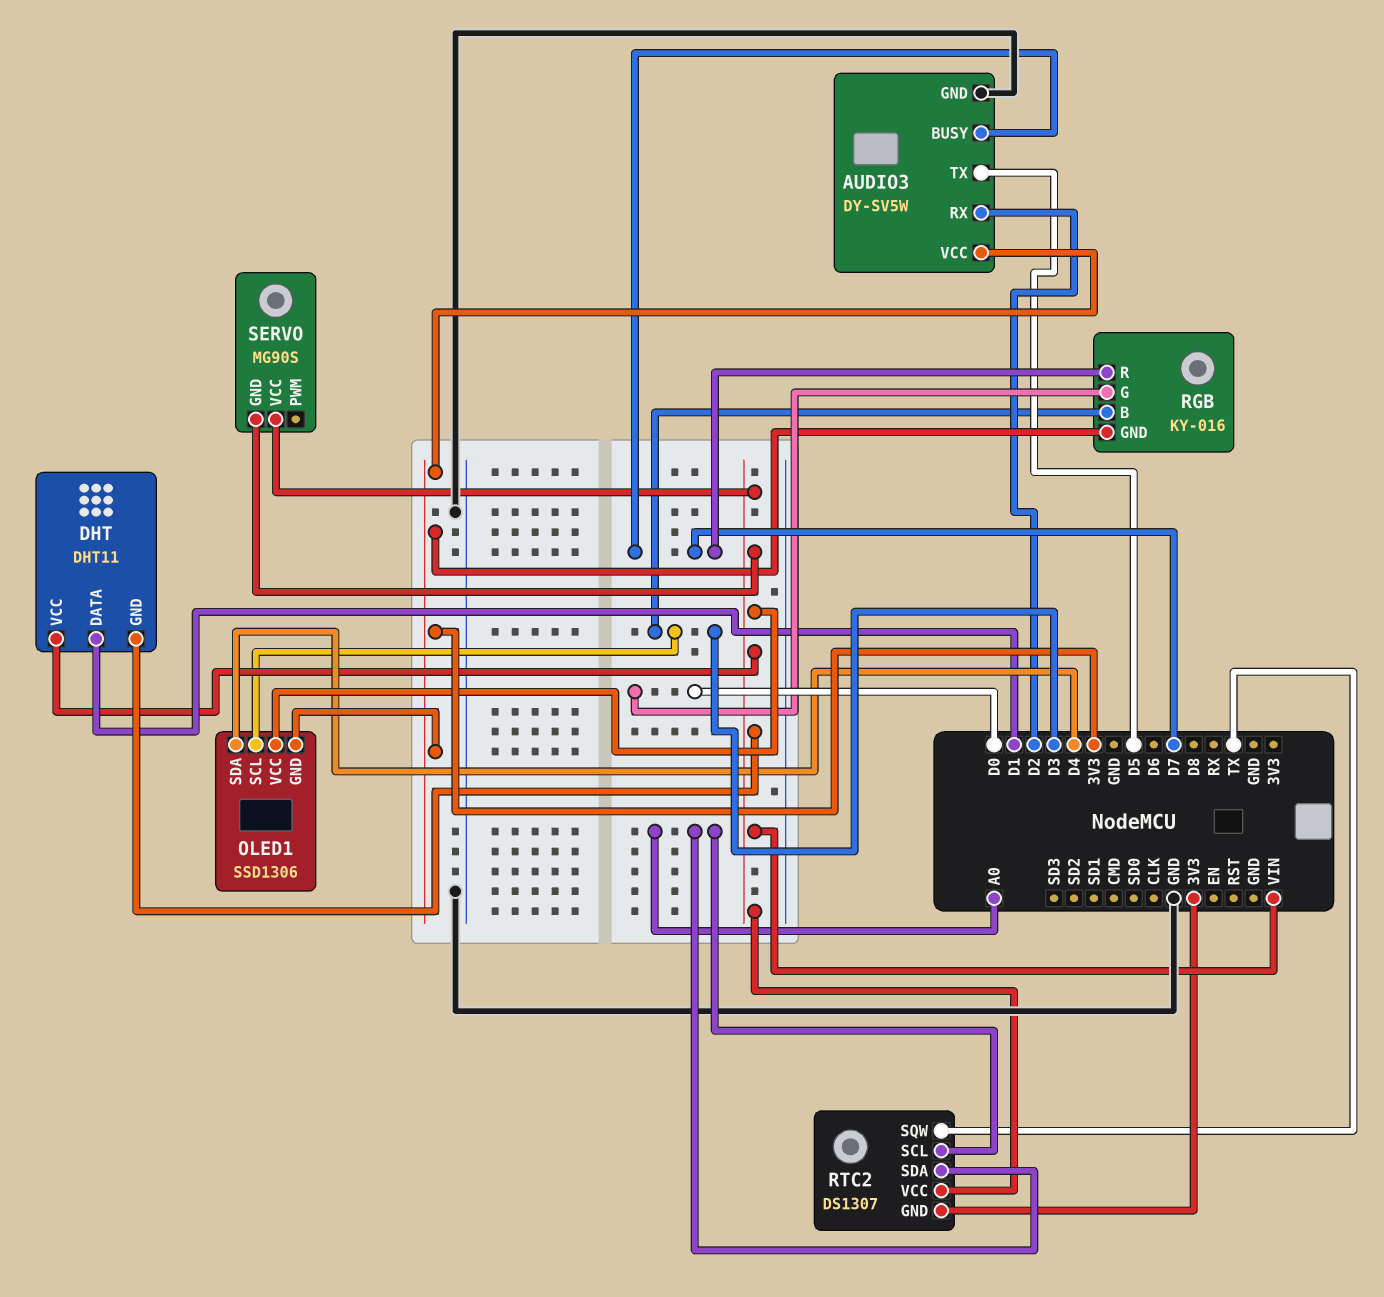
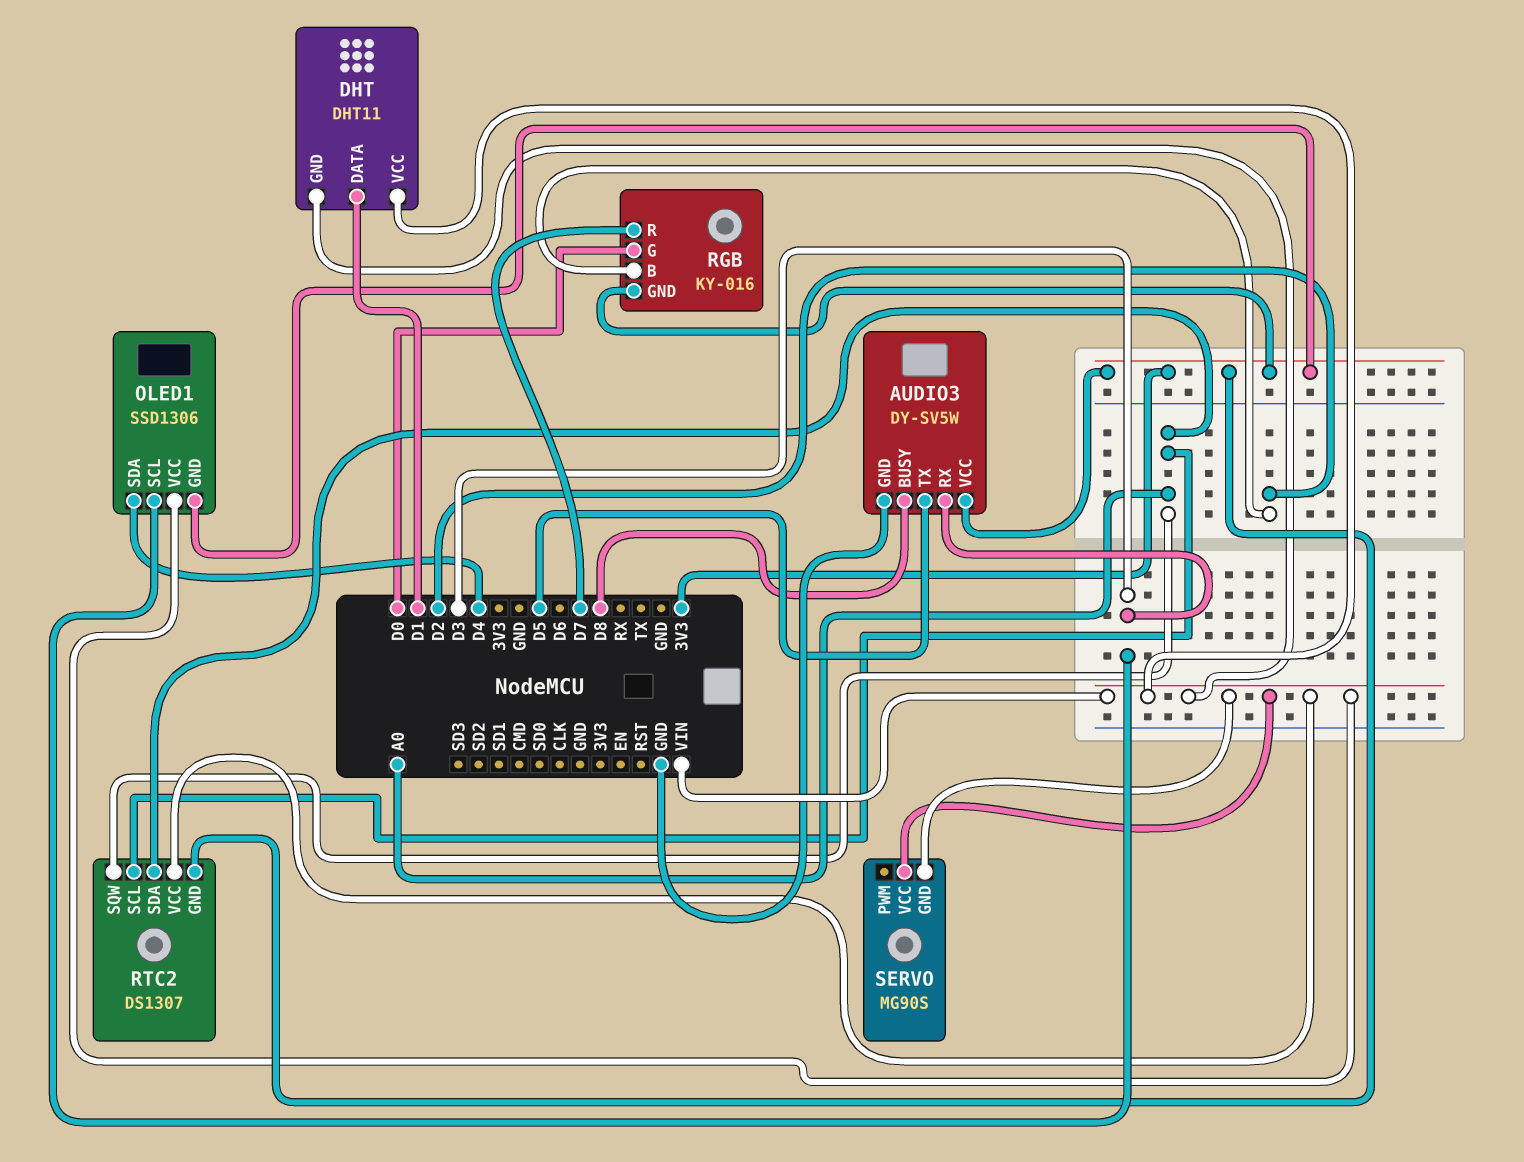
AUDIO3 pin BUSY: D7 -> D8
AUDIO3 pin RX: D2 -> D3
RGB pin B: D3 -> D2
RTC2 pin SQW: TX -> A0

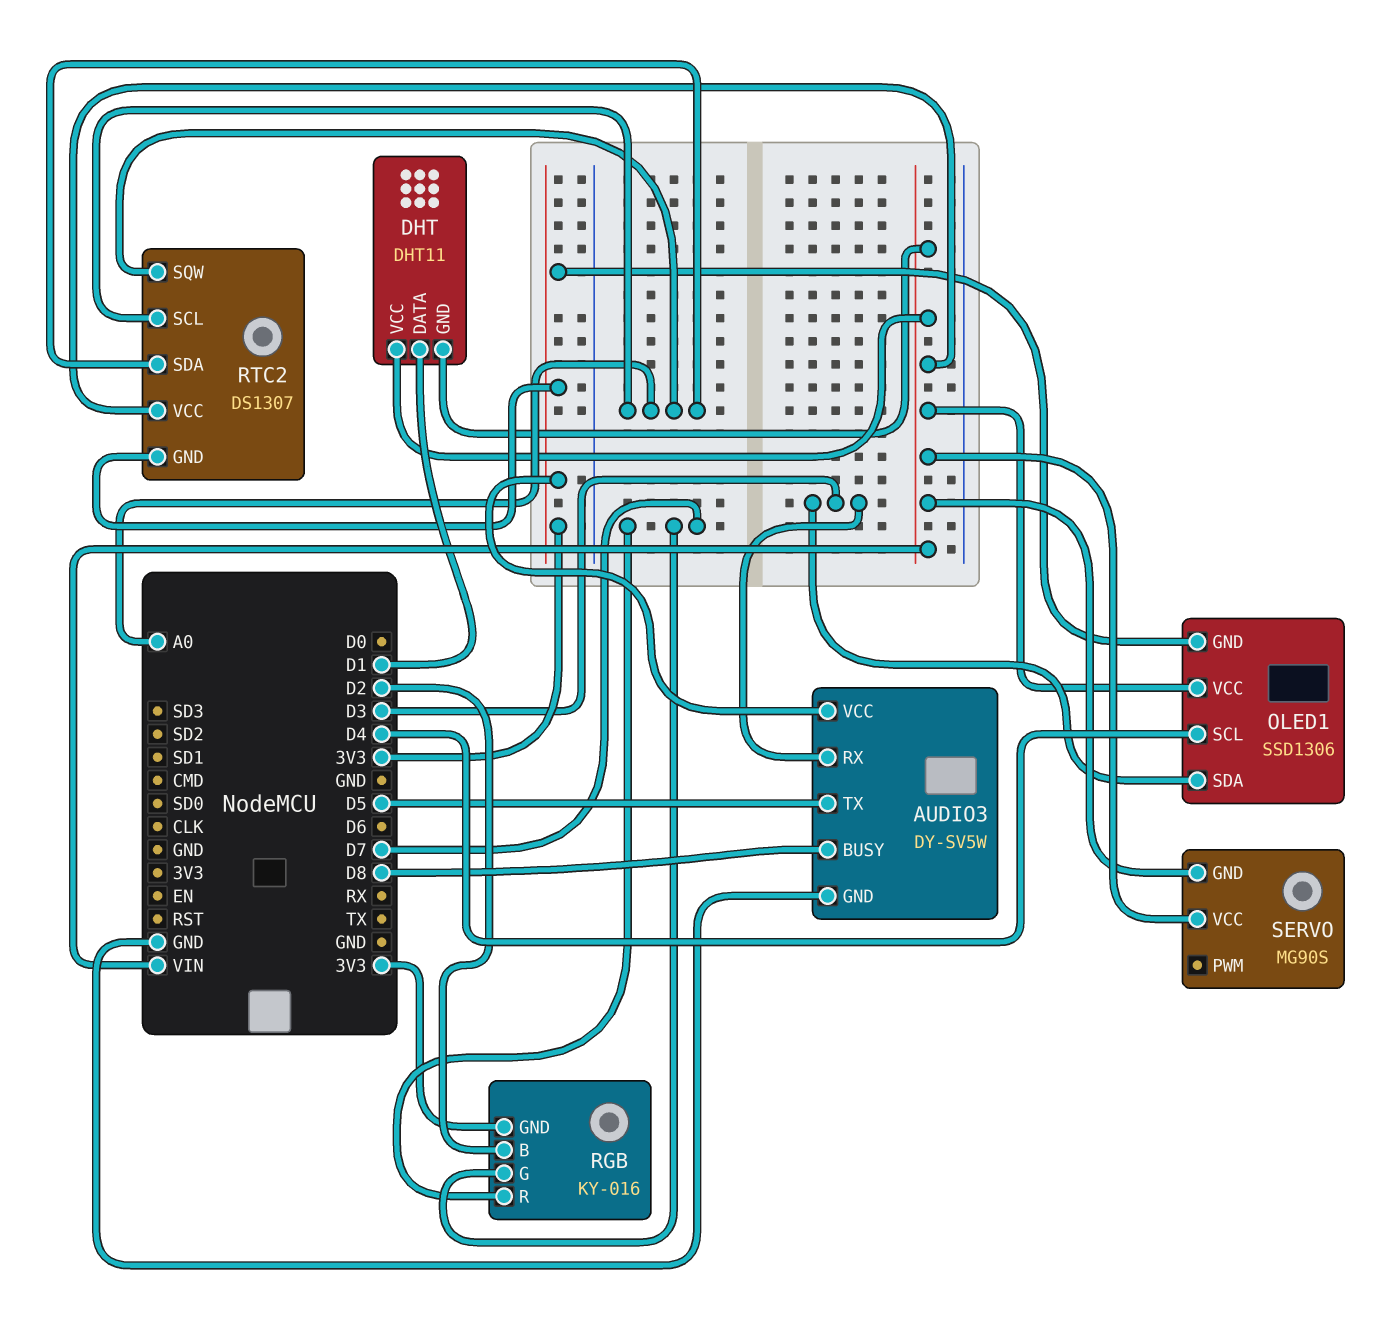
OLED1 pin SCL: D3 -> D4
OLED1 pin SDA: D4 -> D3
RGB pin G: D0 -> D7

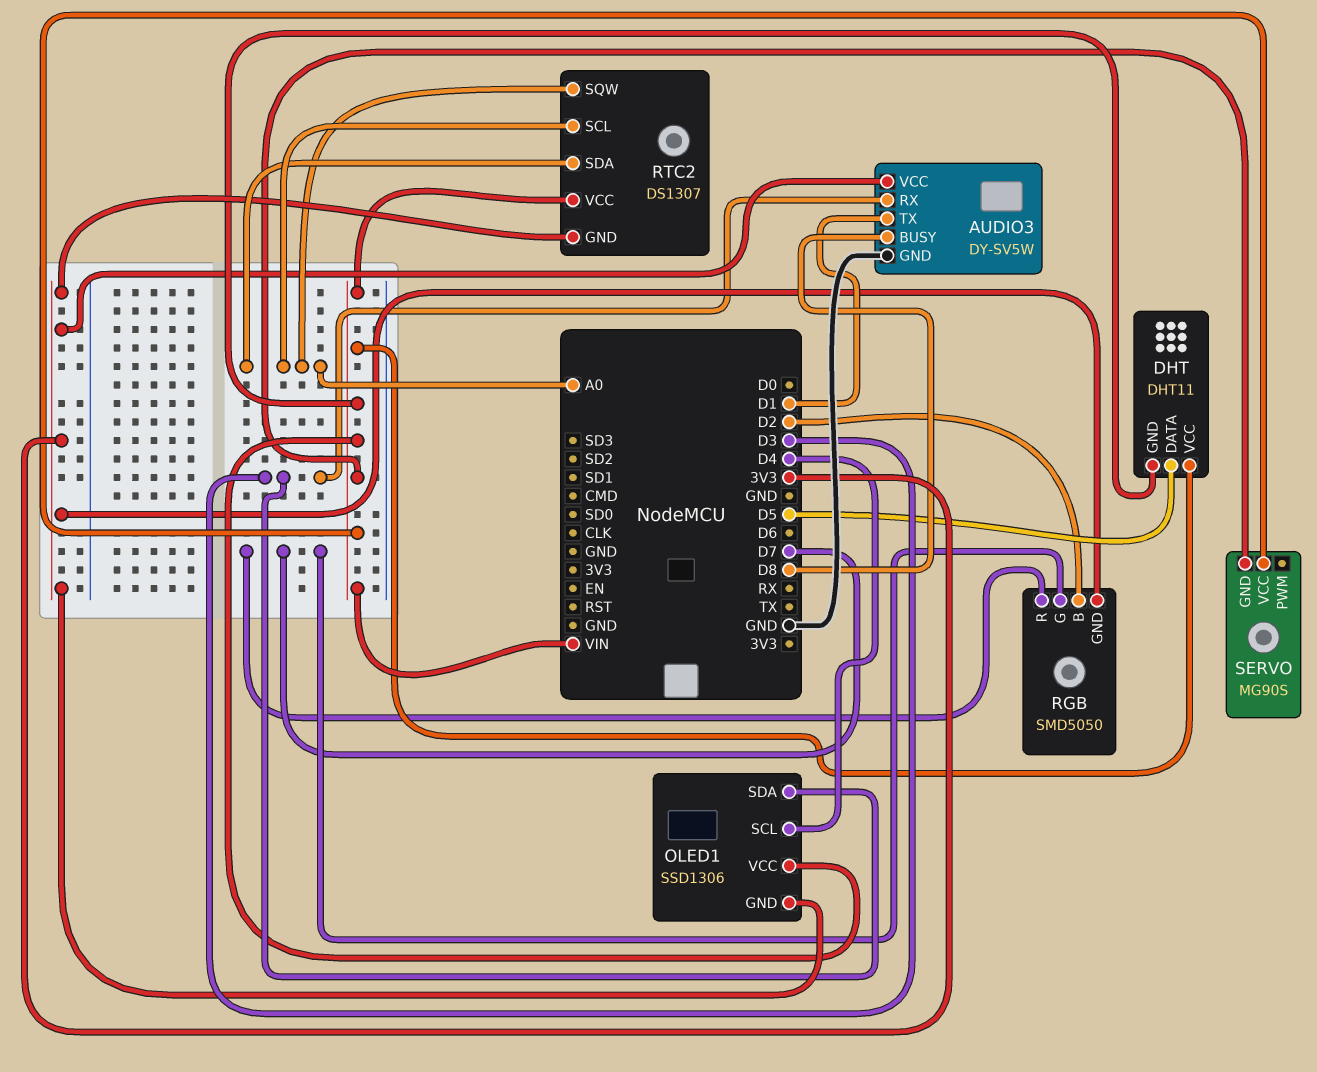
AUDIO3 pin TX: D5 -> D1
DHT pin DATA: D1 -> D5
RGB: KY-016 -> SMD5050

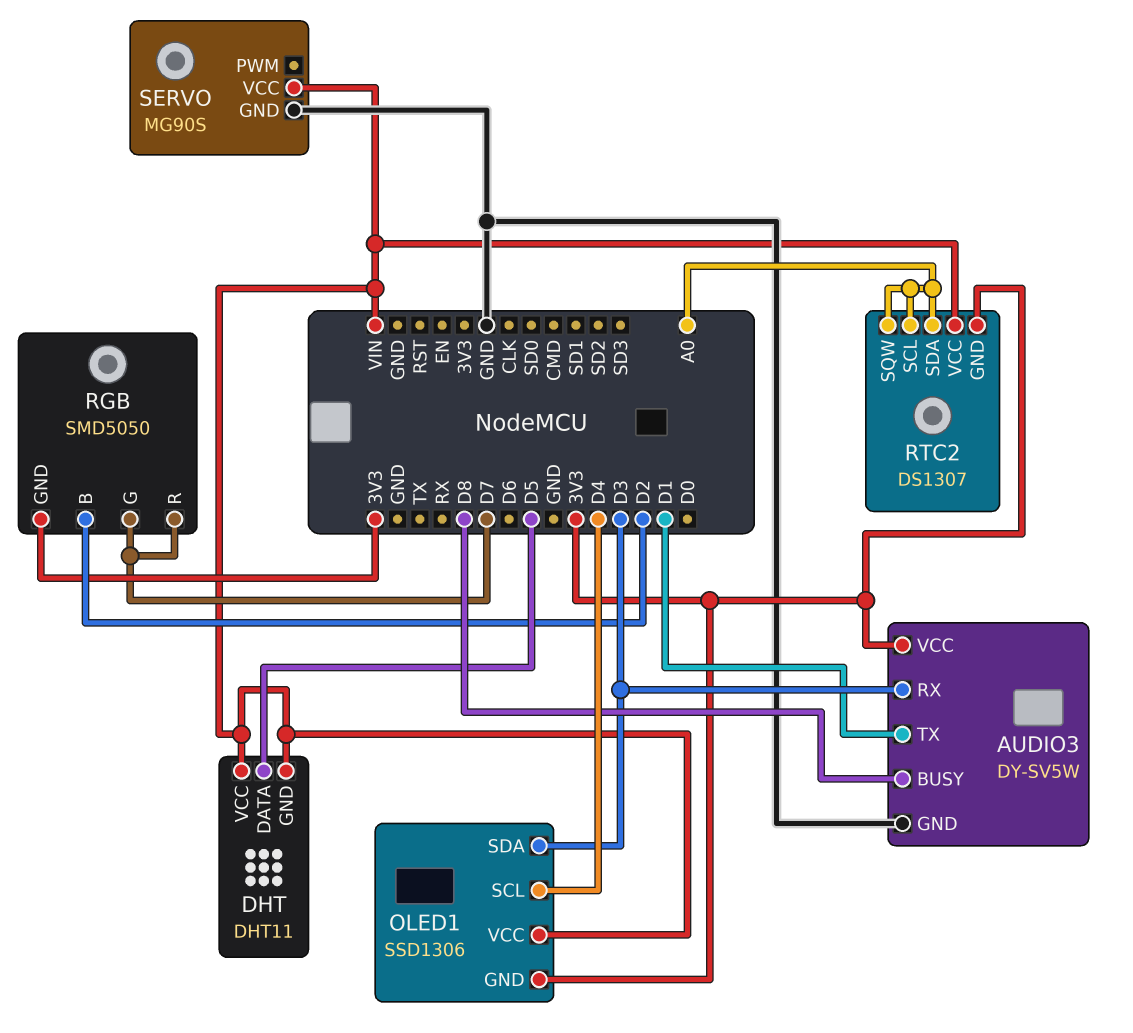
SERVO pin GND: VIN -> GND

